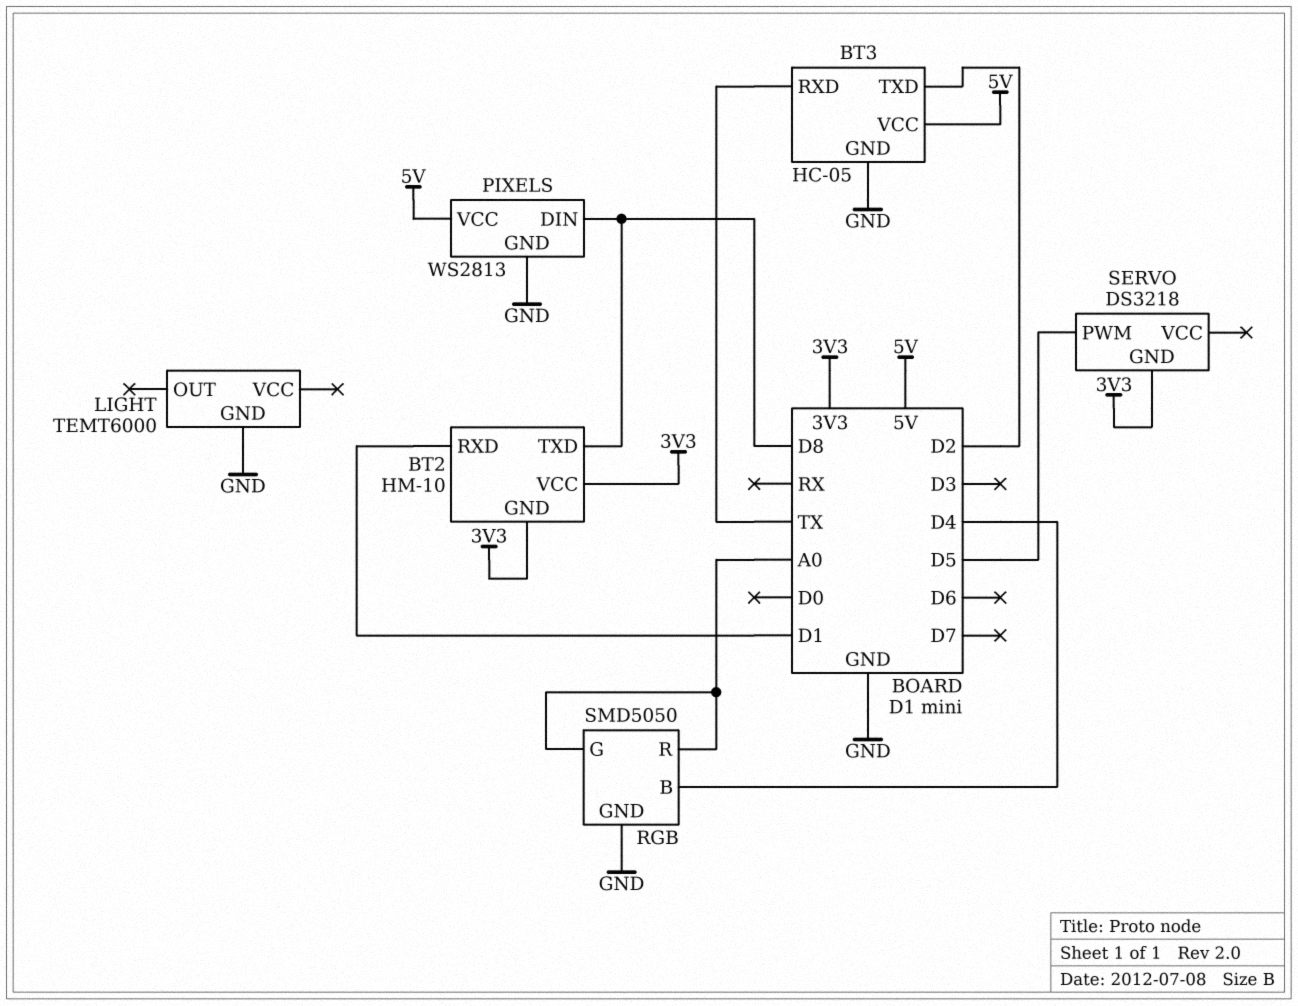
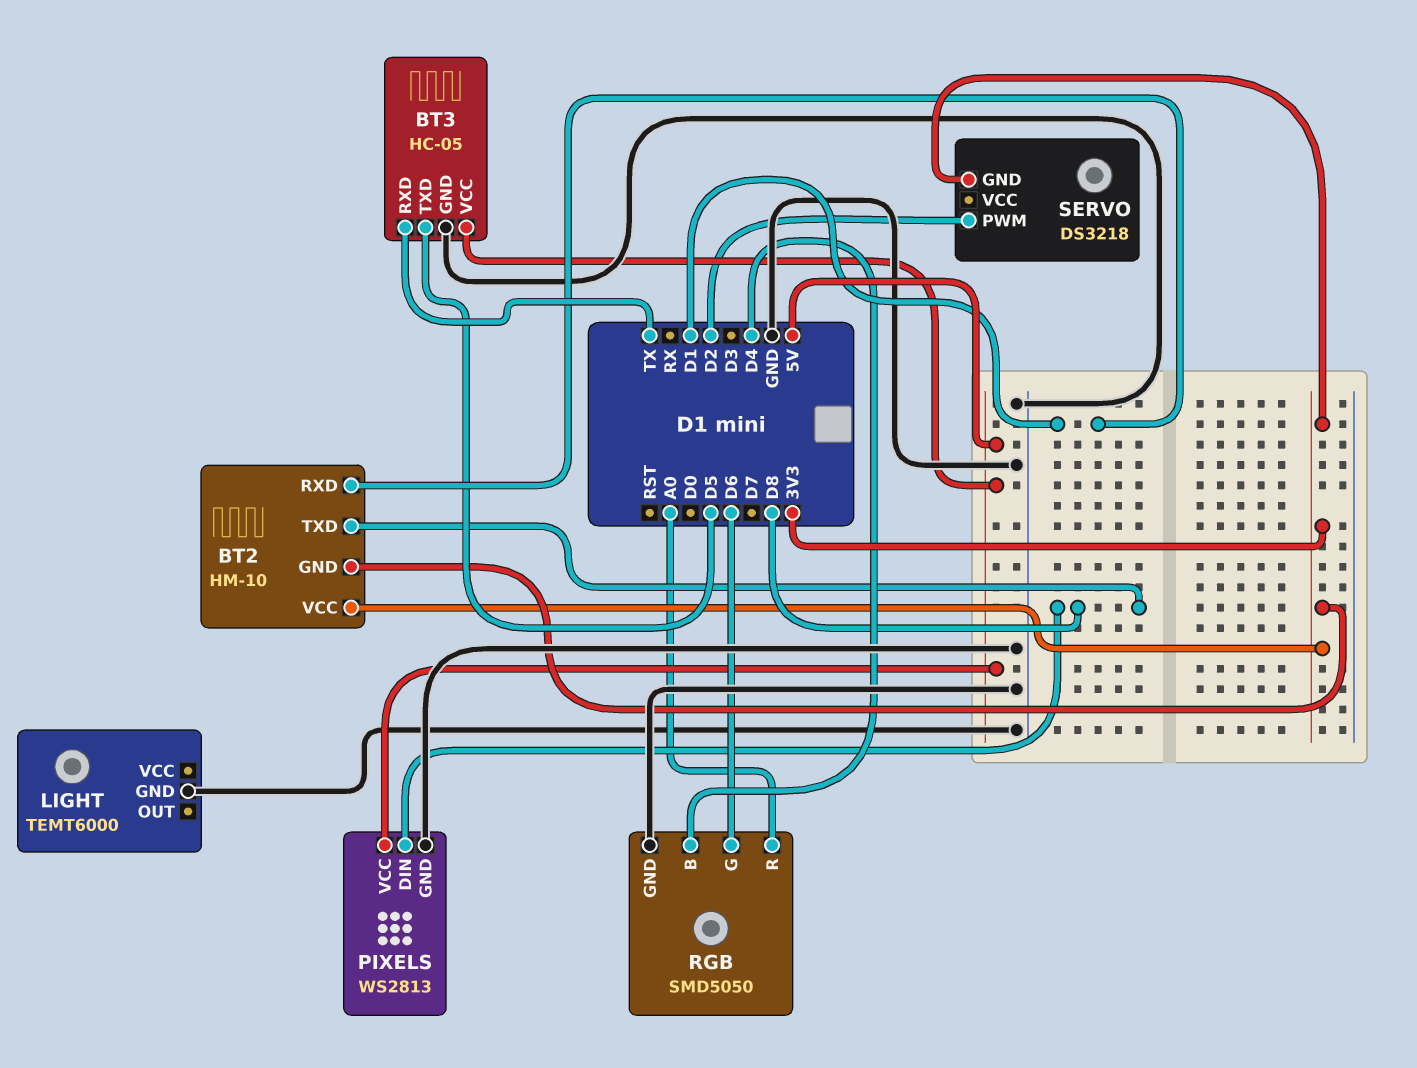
BT3 pin TXD: D2 -> D5
RGB pin G: A0 -> D6
SERVO pin PWM: D5 -> D2

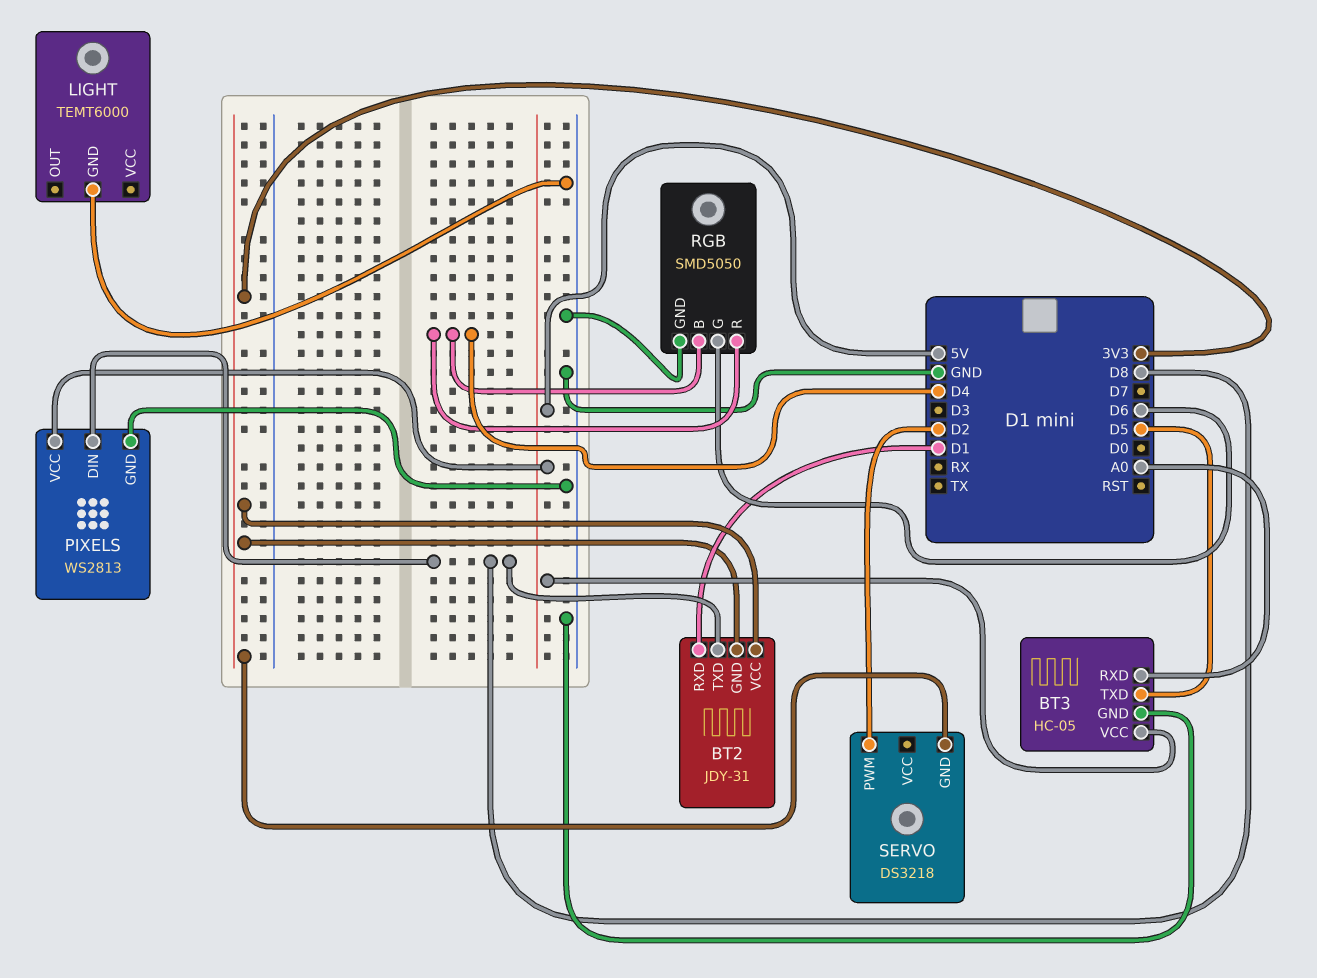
BT2: HM-10 -> JDY-31
BT3 pin RXD: TX -> A0
RGB pin R: A0 -> D4

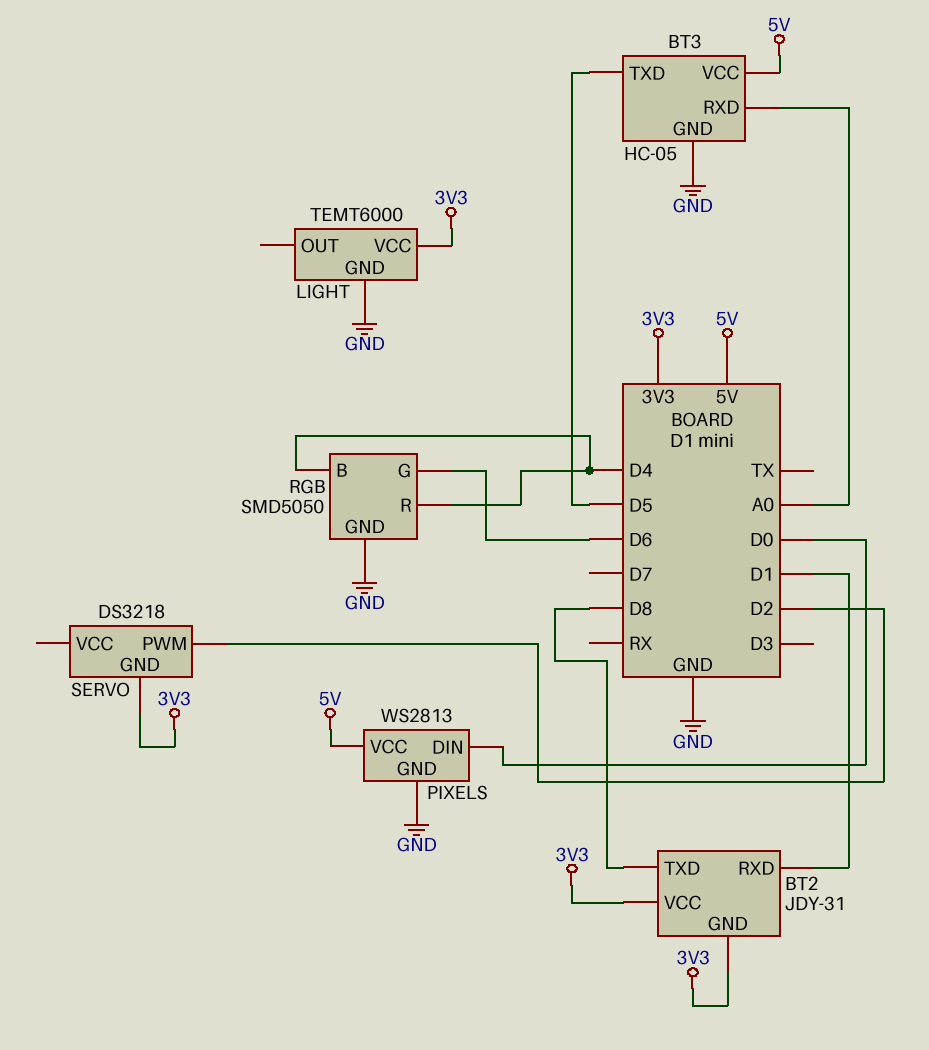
LIGHT pin VCC: none -> 3V3
PIXELS pin DIN: D8 -> D0

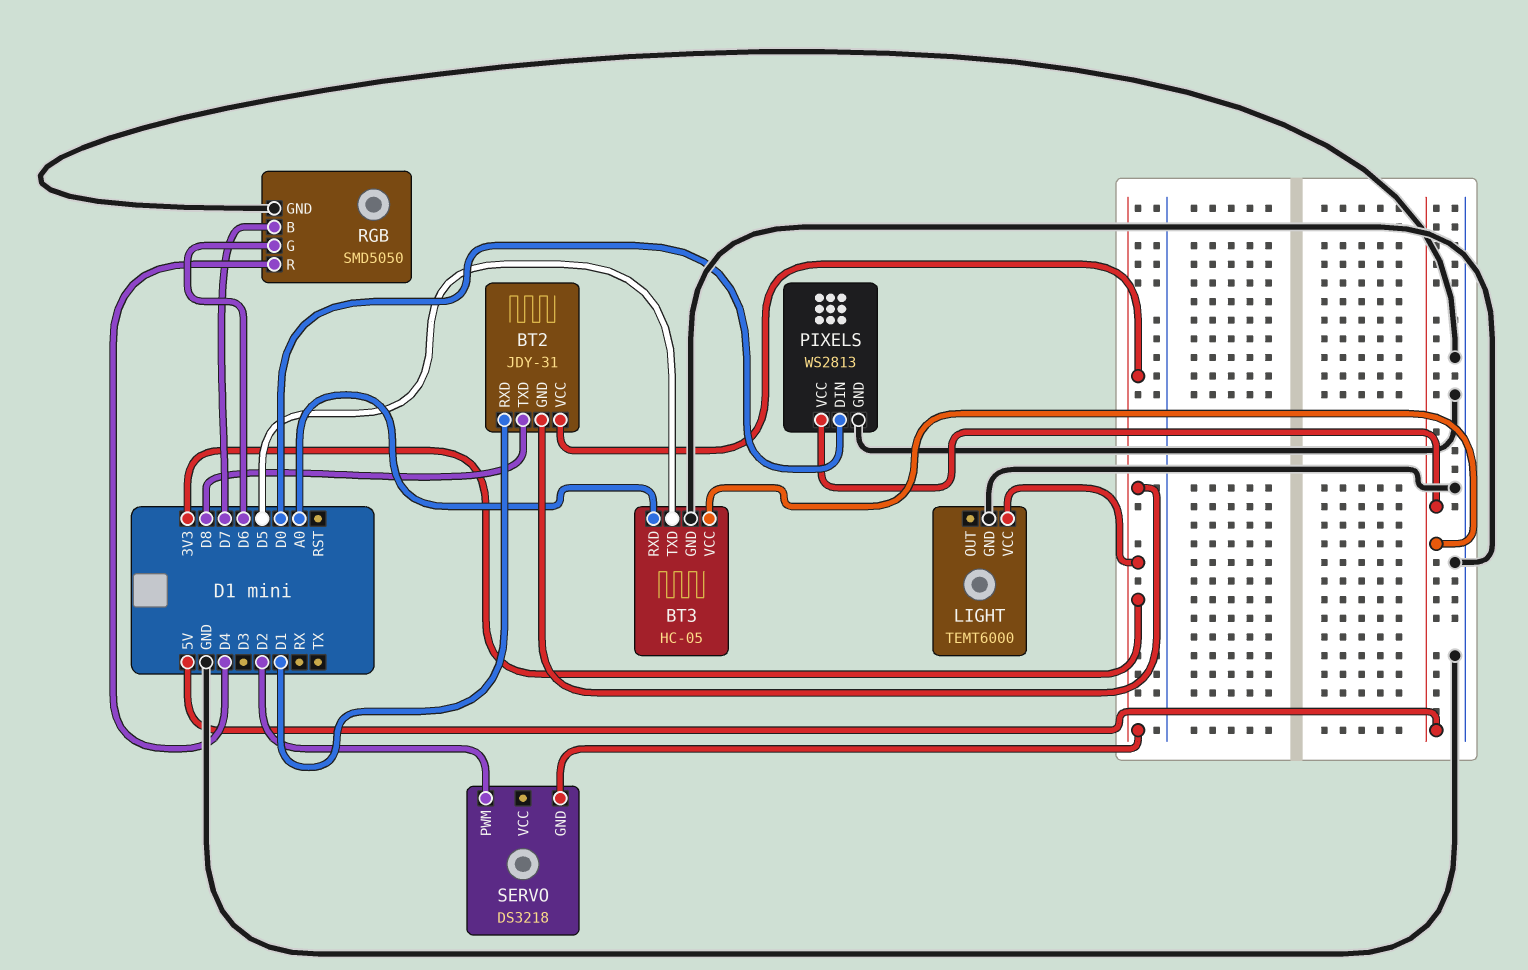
RGB pin B: D4 -> D7

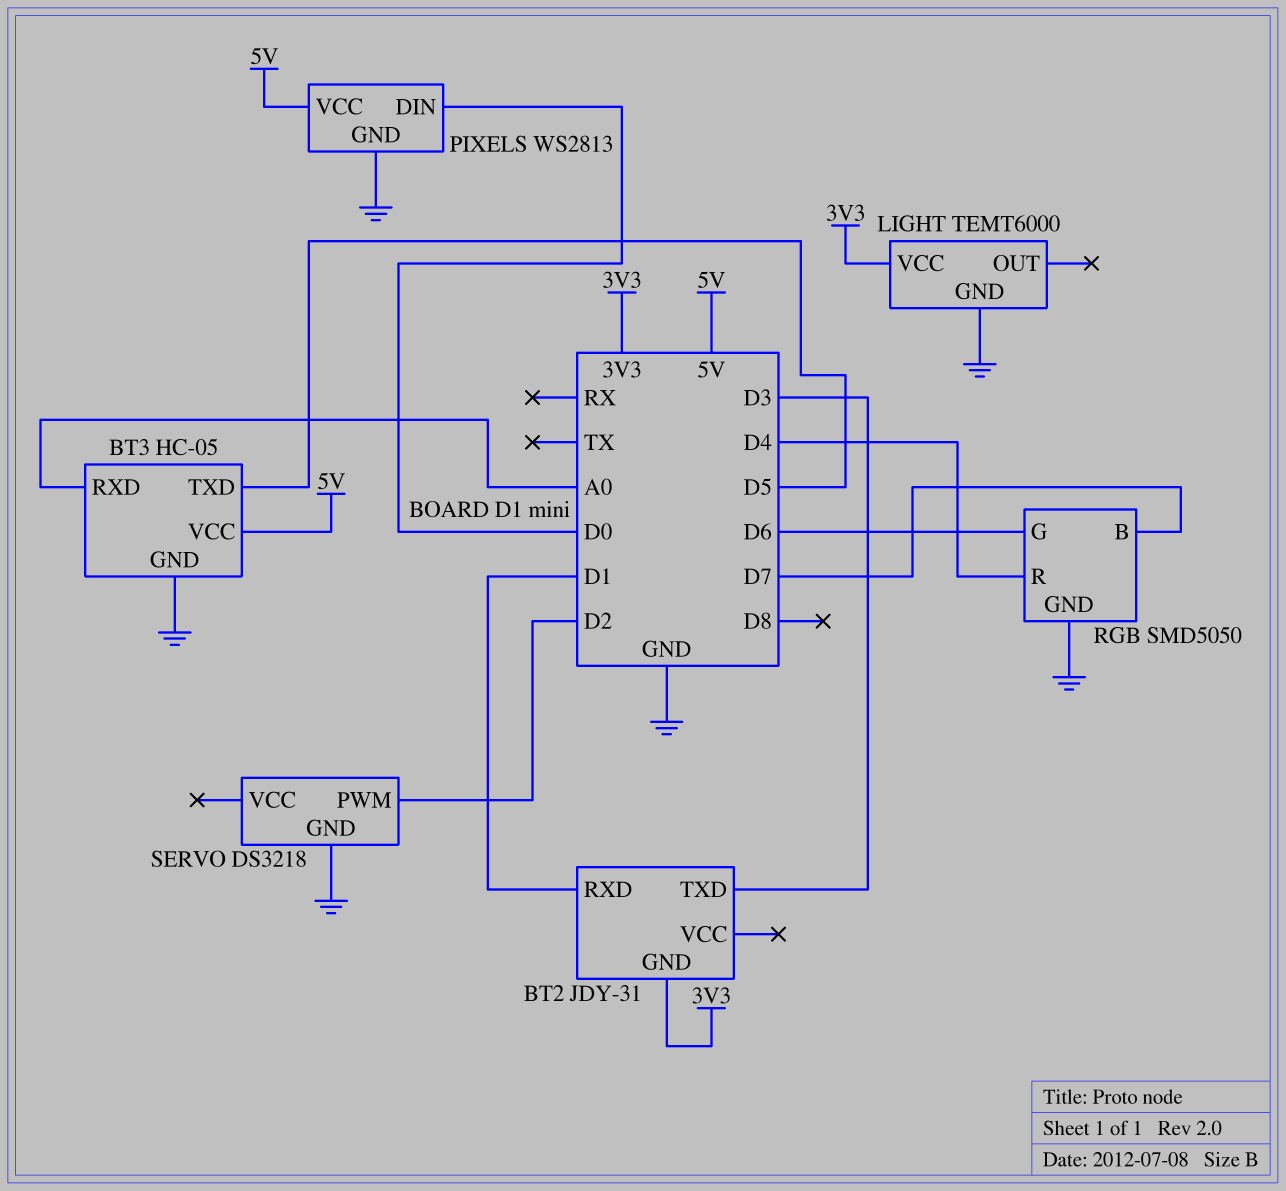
BT2 pin TXD: D8 -> D3
BT2 pin VCC: 3V3 -> none
SERVO pin GND: 3V3 -> GND

